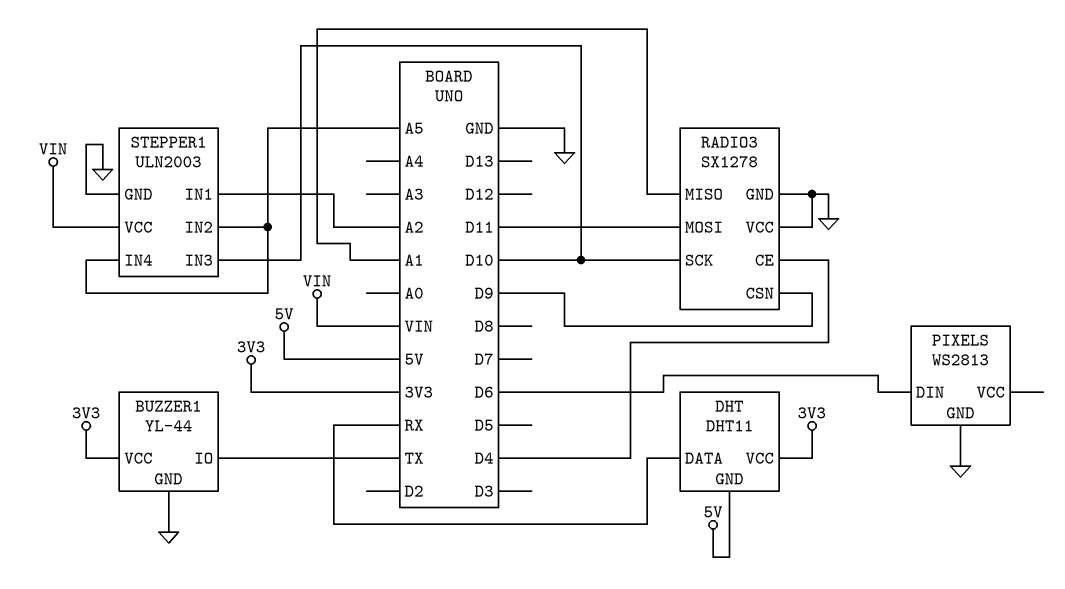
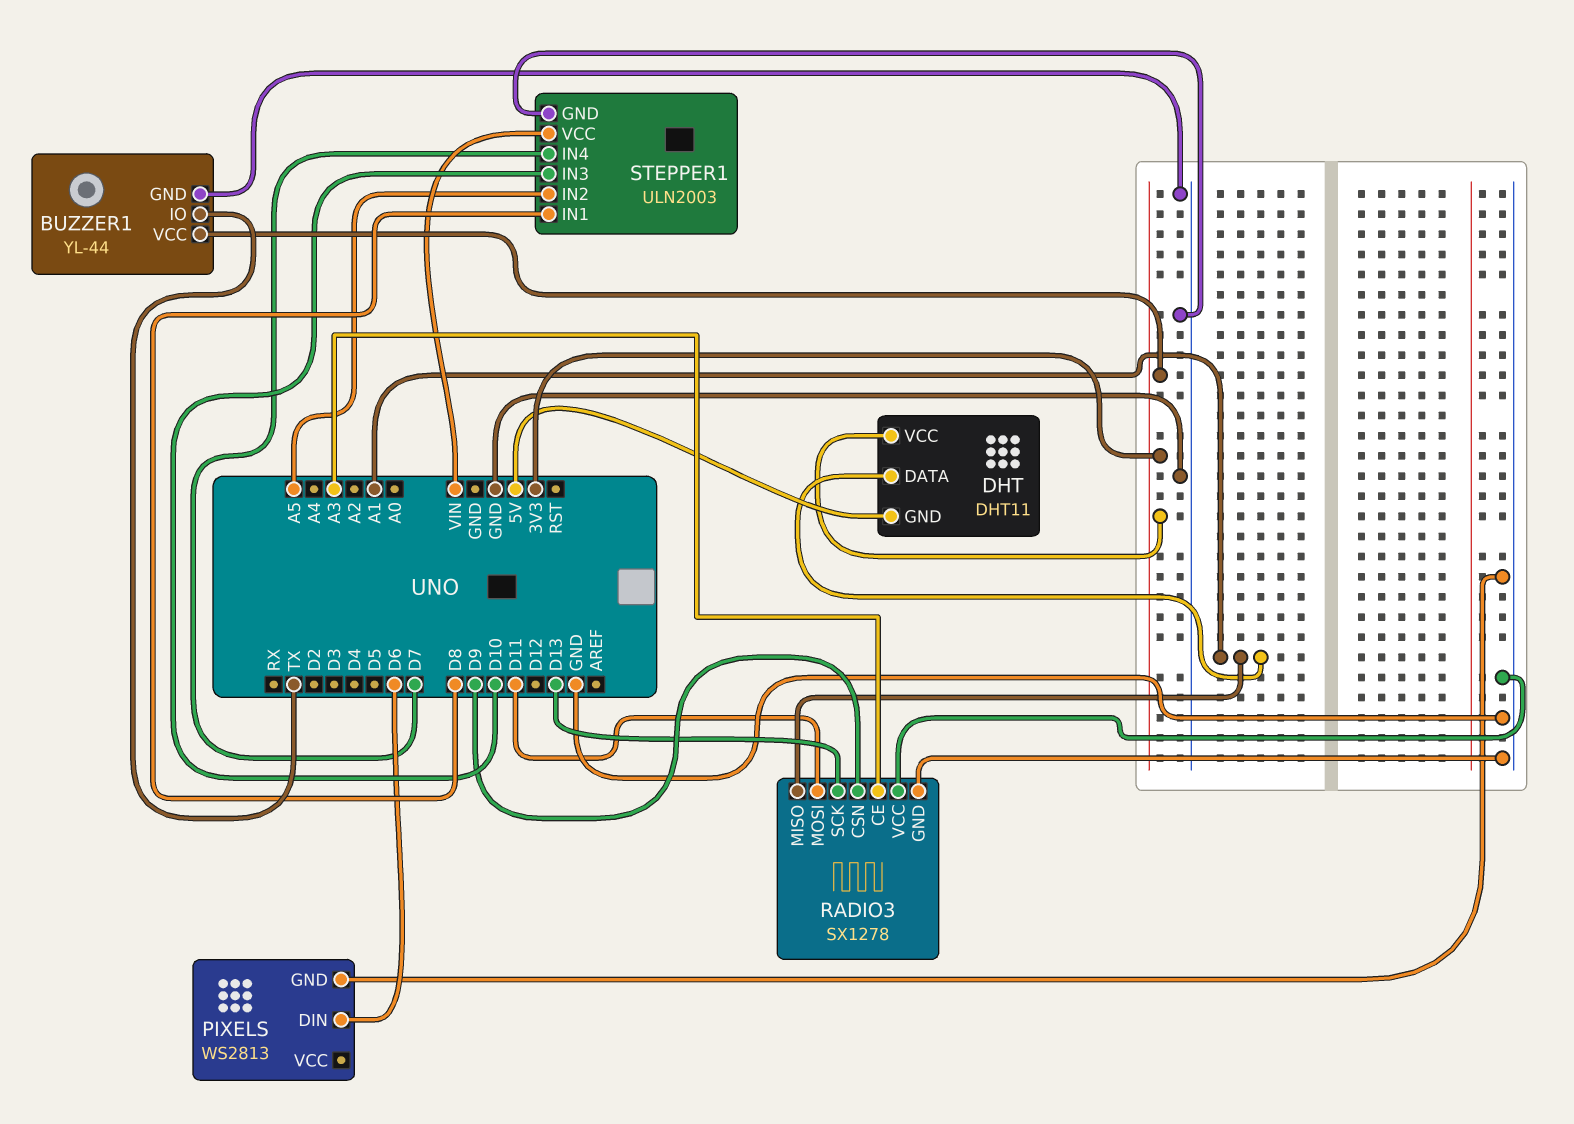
DHT pin DATA: RX -> A1
RADIO3 pin CE: D4 -> A3
RADIO3 pin SCK: D10 -> D13
STEPPER1 pin IN1: A2 -> D8
STEPPER1 pin IN4: A5 -> D7

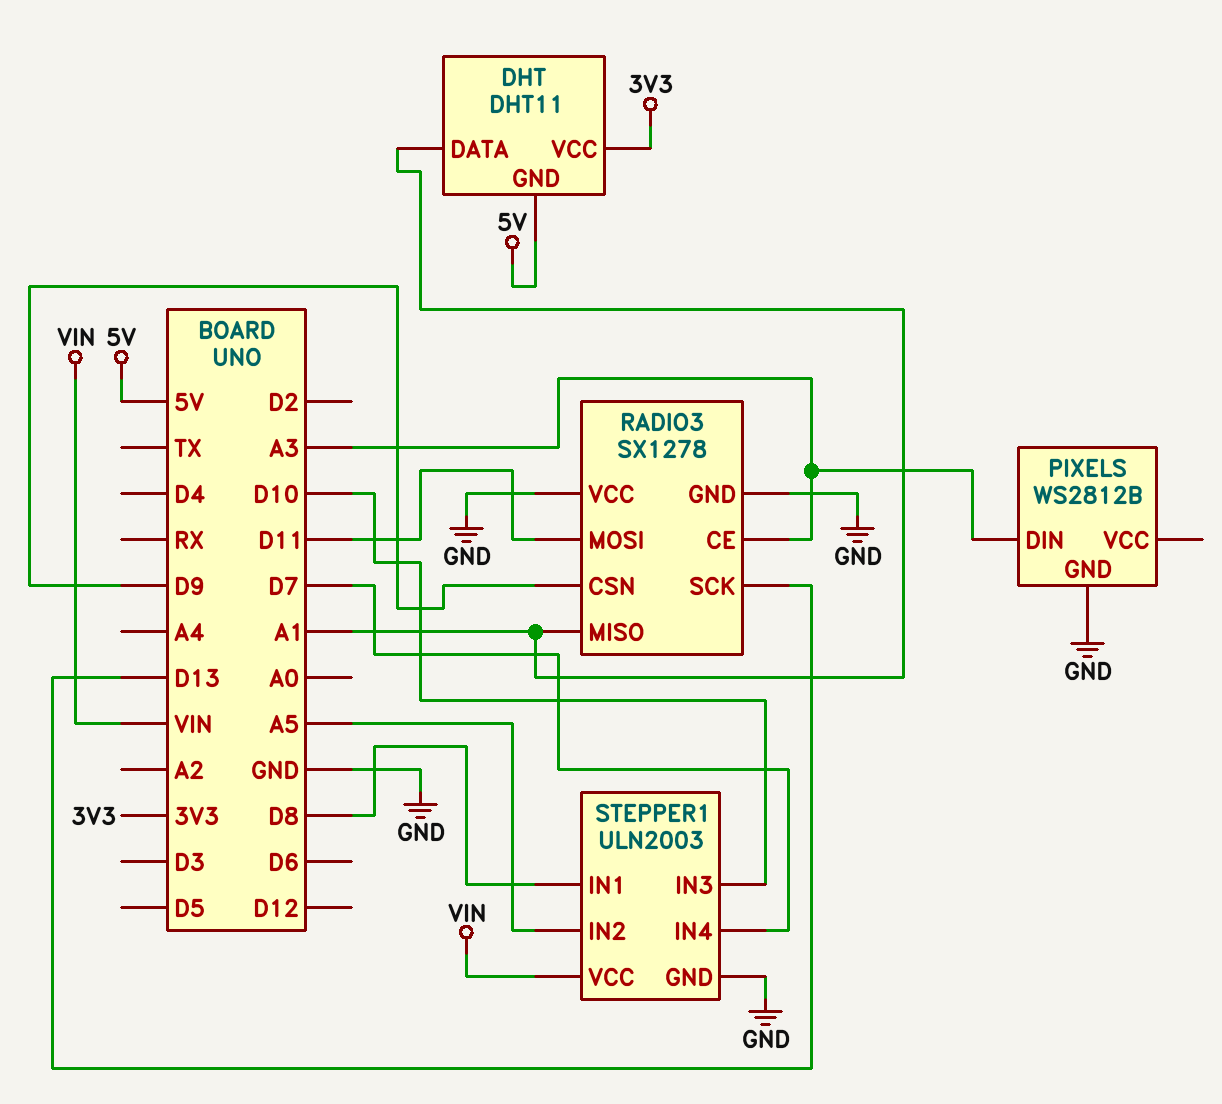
BUZZER1: YL-44 -> none
BUZZER1 pin GND: GND -> none
BUZZER1 pin IO: TX -> none
BUZZER1 pin VCC: 3V3 -> none
PIXELS: WS2813 -> WS2812B
PIXELS pin DIN: D6 -> A3

